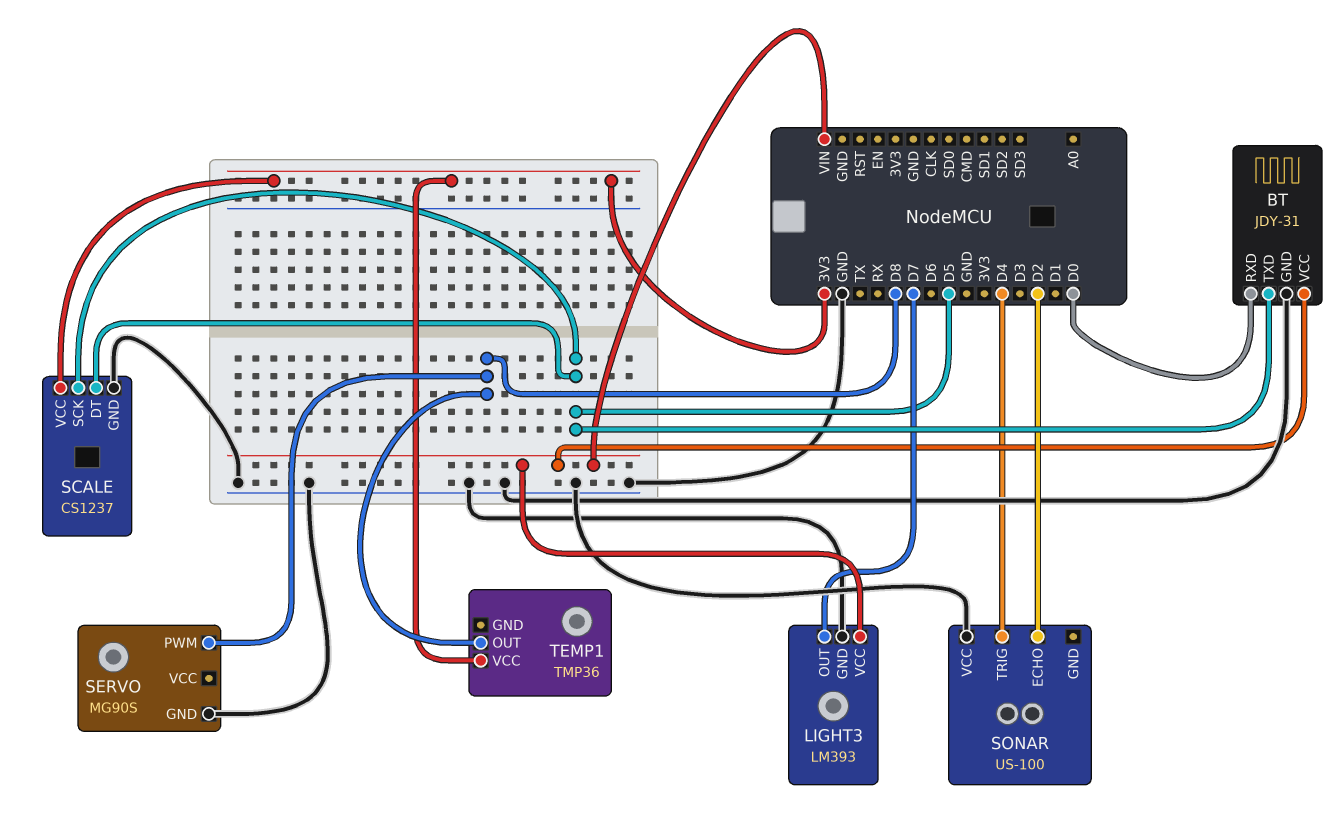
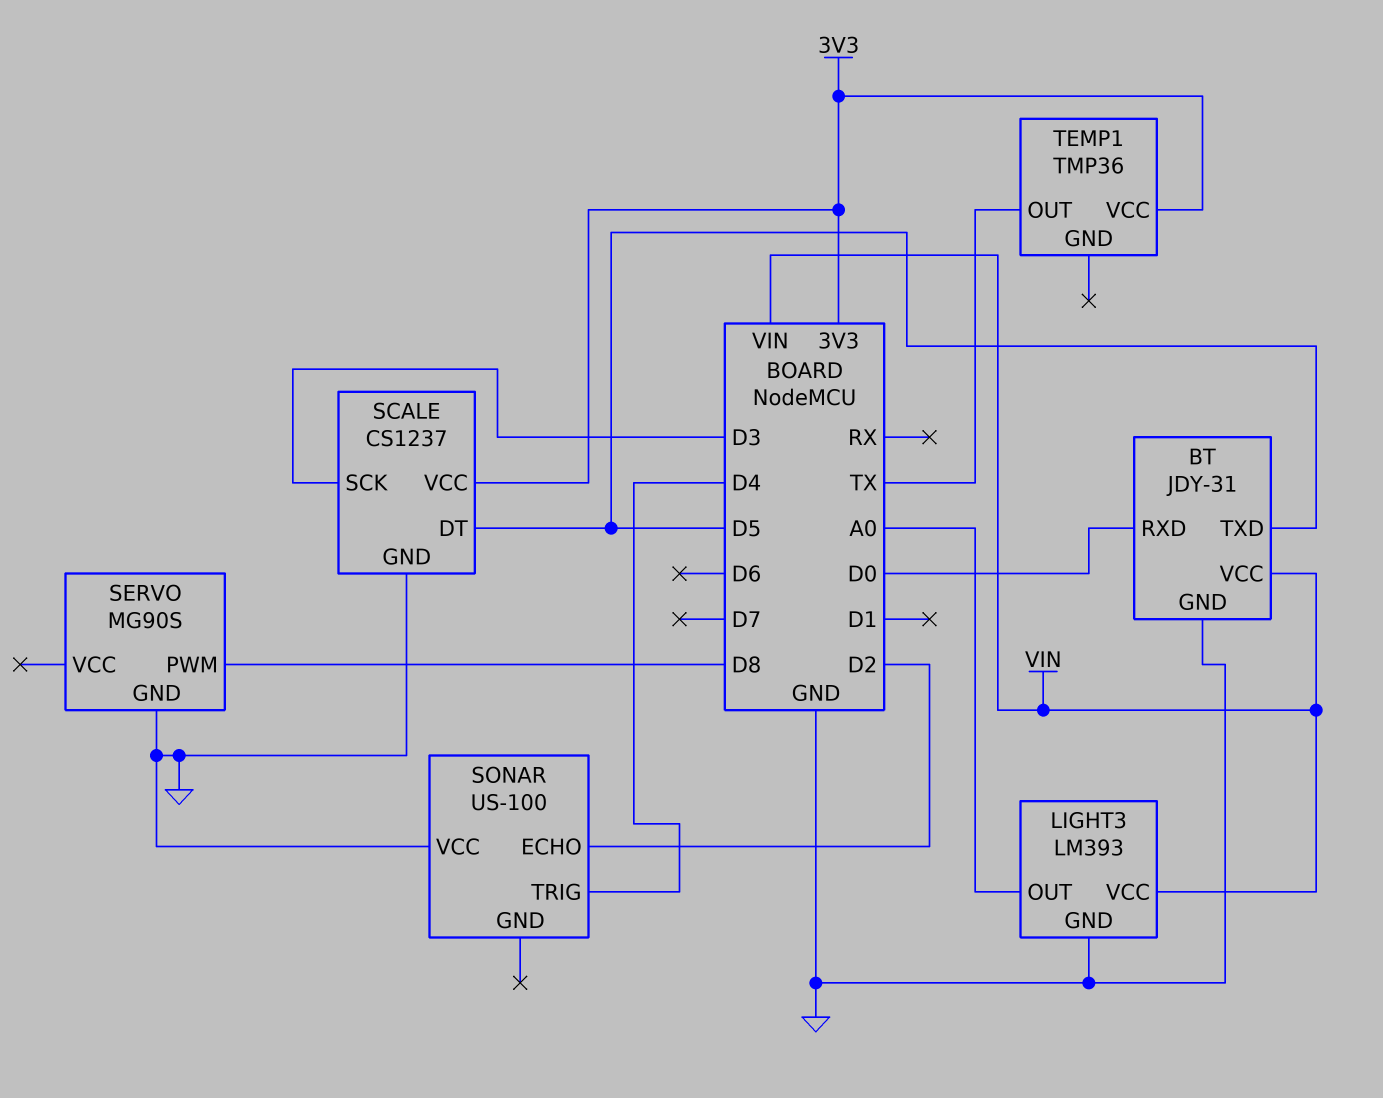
LIGHT3 pin OUT: D7 -> A0
SCALE pin SCK: D5 -> D3
TEMP1 pin OUT: D8 -> TX

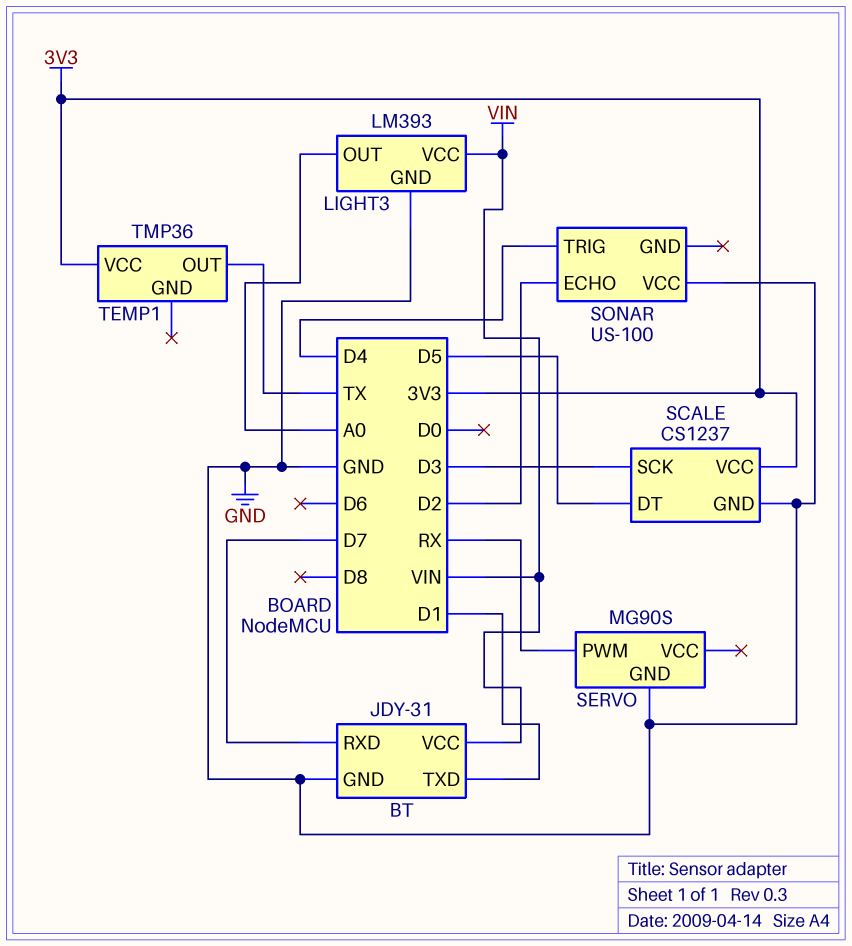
BT pin RXD: D0 -> D7
BT pin TXD: D5 -> D1
SERVO pin PWM: D8 -> RX

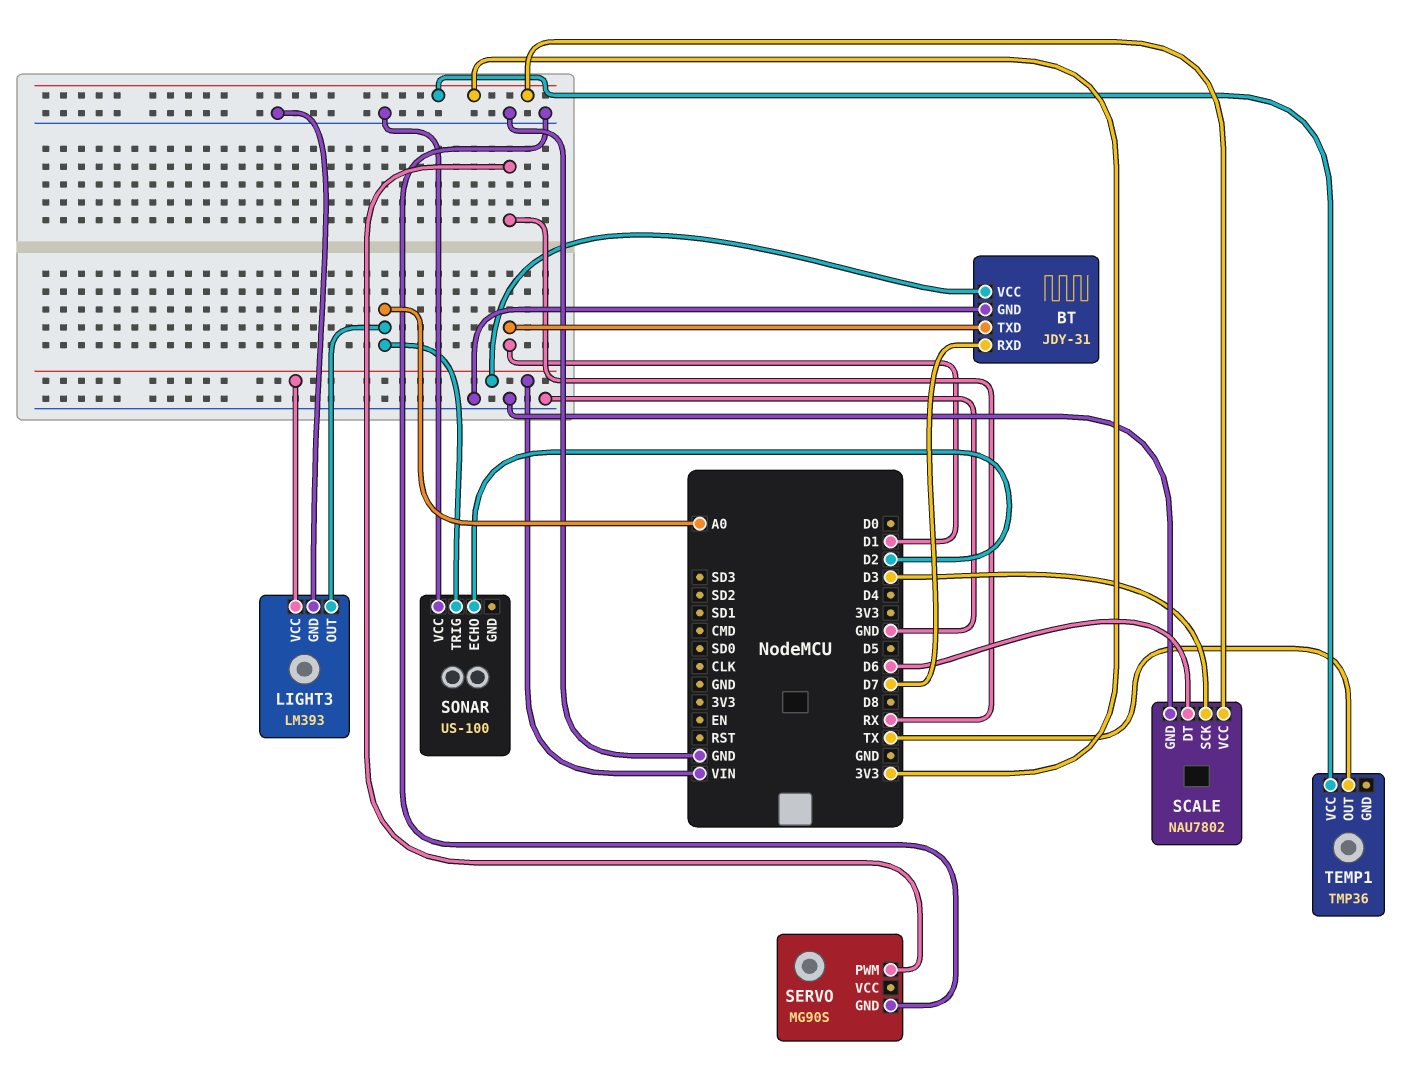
SCALE: CS1237 -> NAU7802
SCALE pin DT: D5 -> D6
SONAR pin TRIG: D4 -> A0

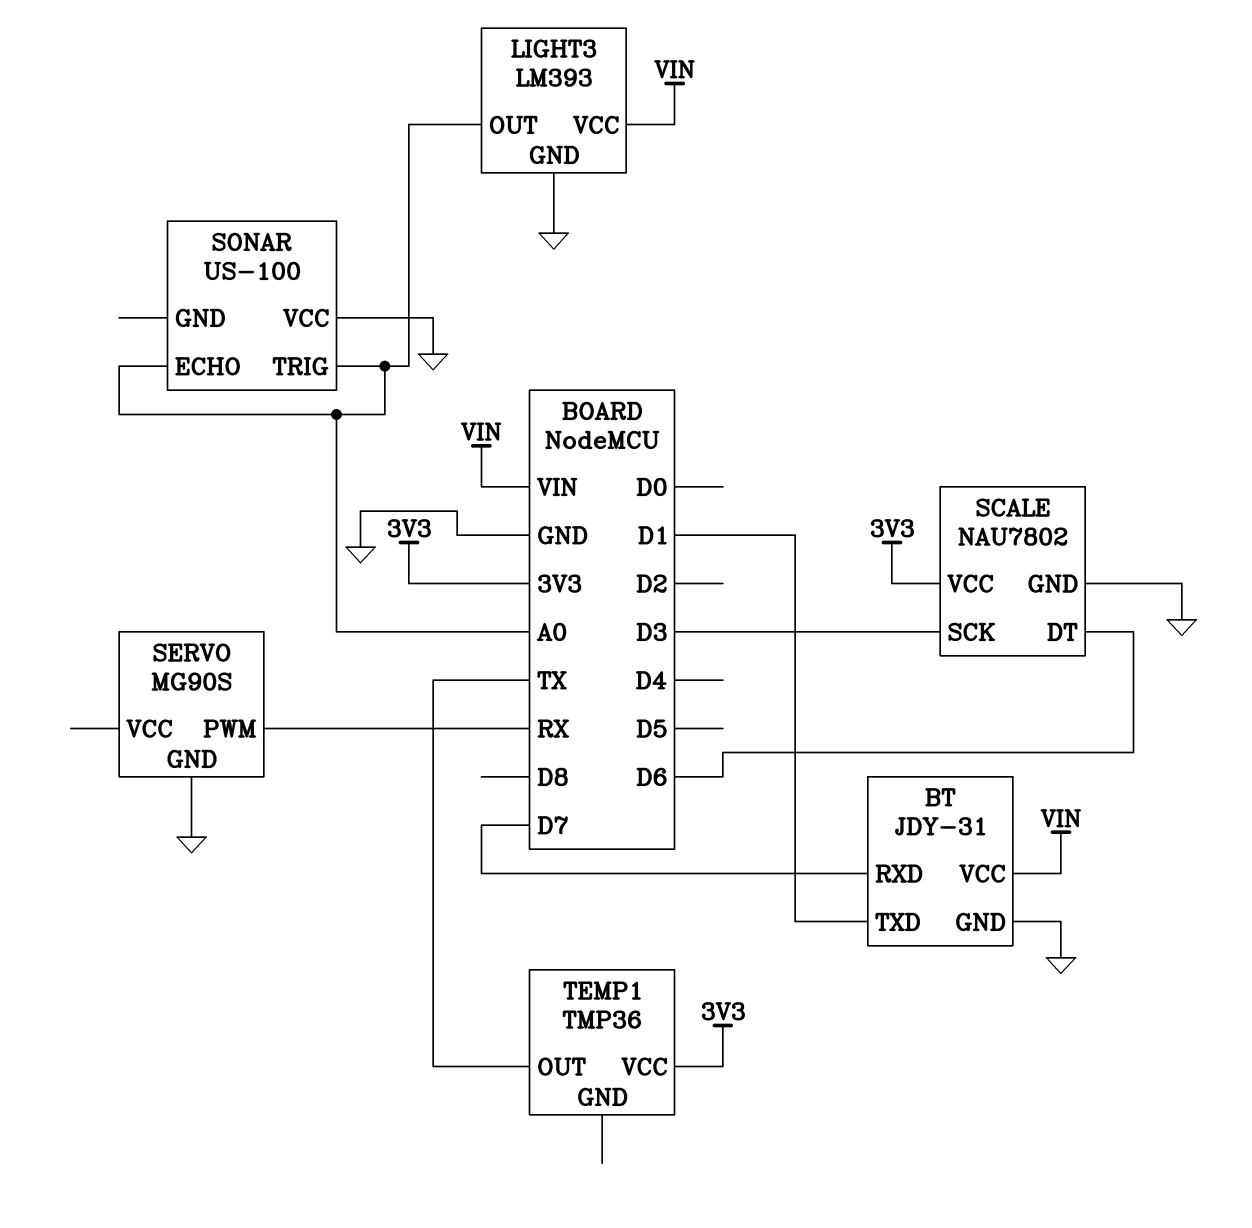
SONAR pin ECHO: D2 -> A0

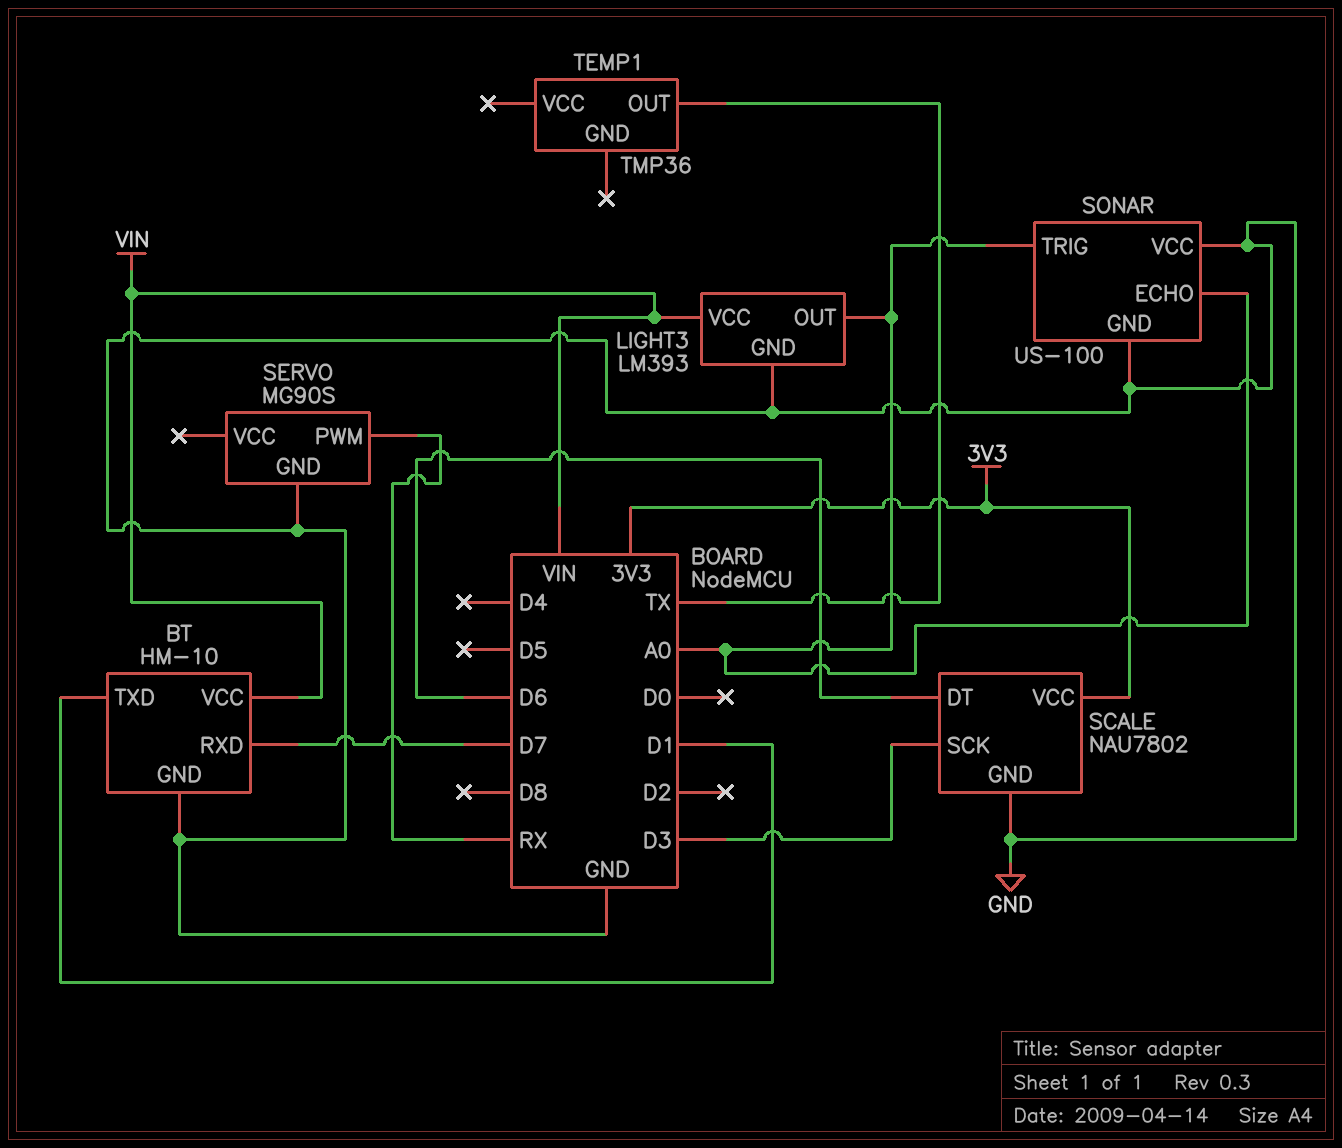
BT: JDY-31 -> HM-10
SONAR pin GND: none -> GND
TEMP1 pin VCC: 3V3 -> none

